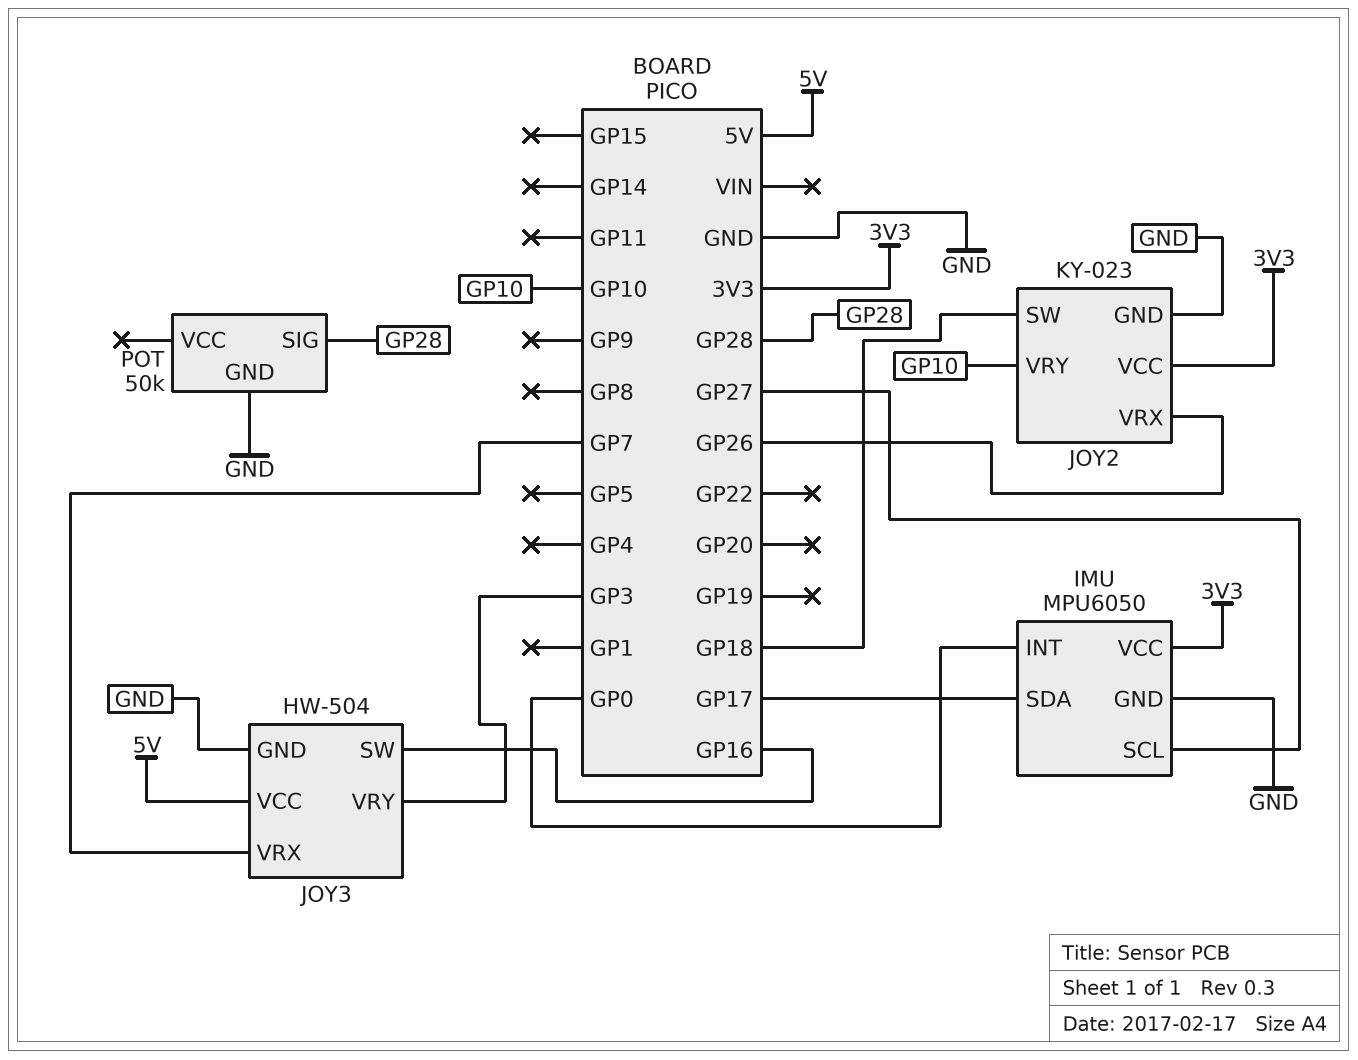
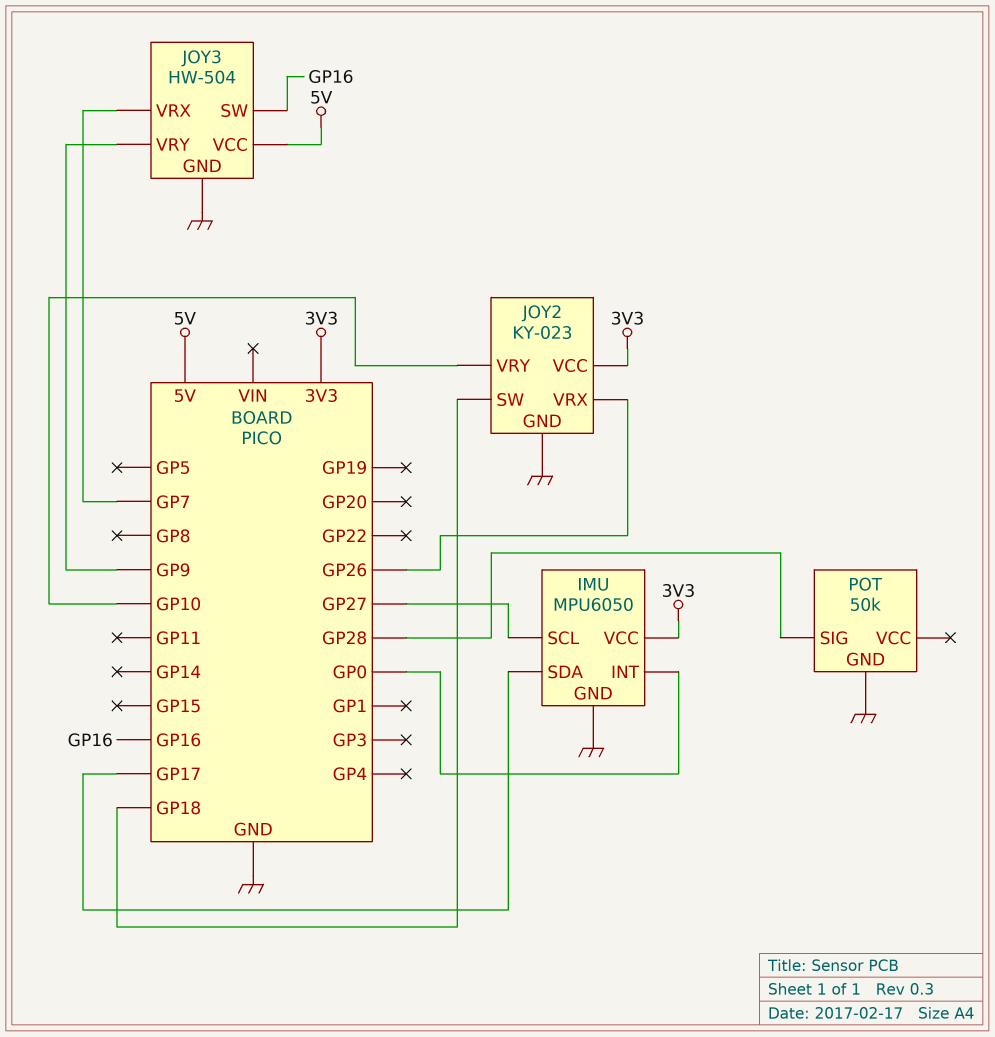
JOY3 pin VRY: GP3 -> GP9

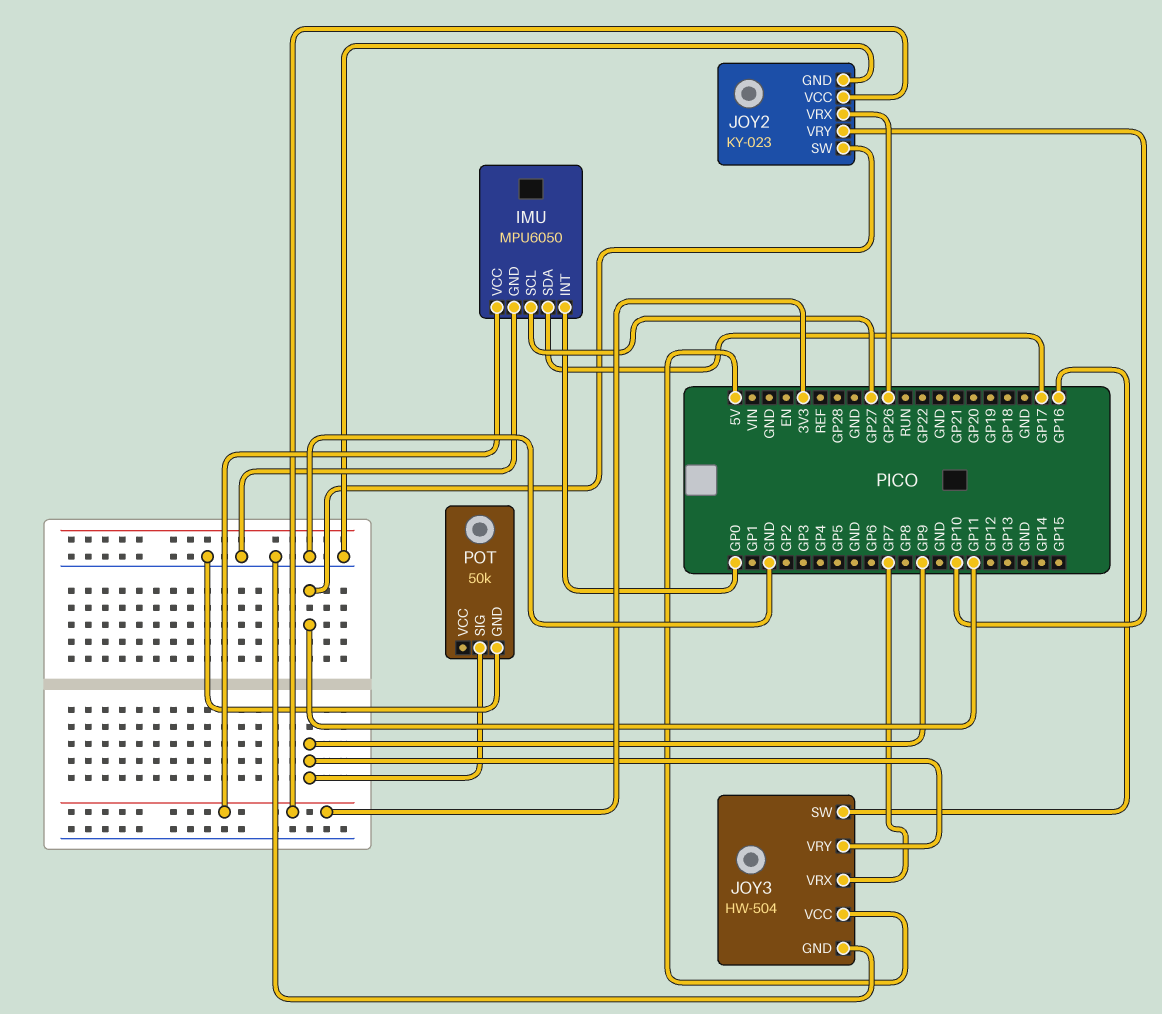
JOY2 pin SW: GP18 -> GP11
POT pin SIG: GP28 -> GP9

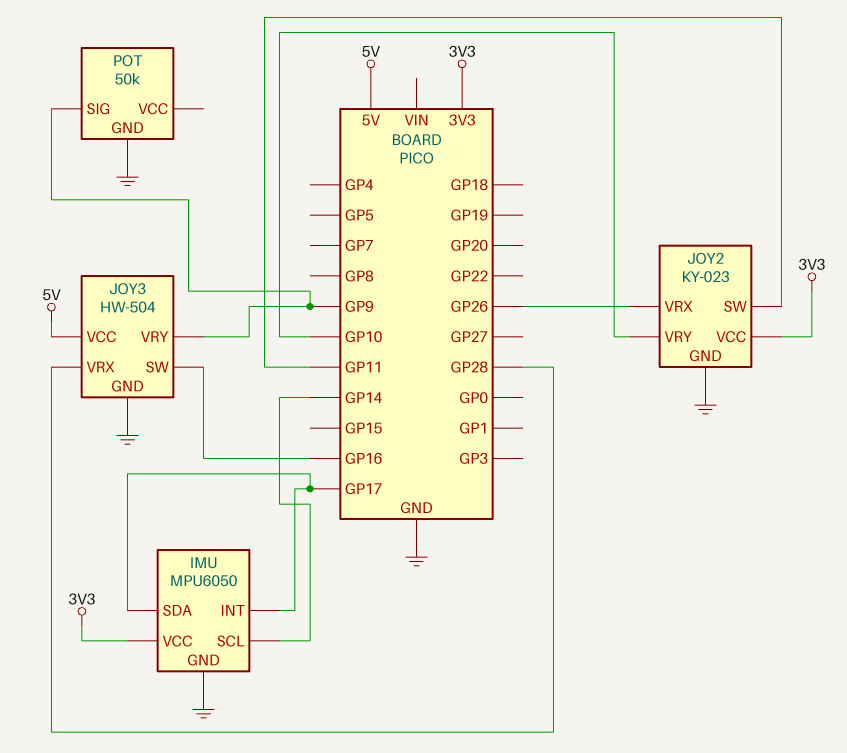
IMU pin INT: GP0 -> GP17
IMU pin SCL: GP27 -> GP14
JOY3 pin VRX: GP7 -> GP28

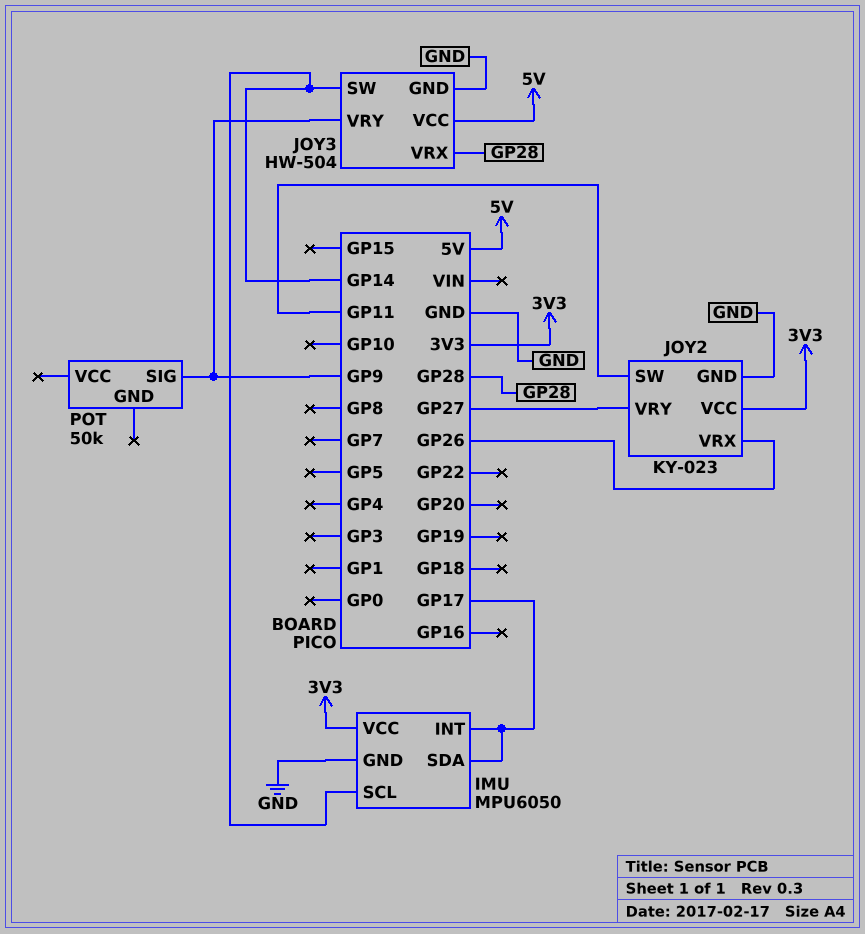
JOY2 pin VRY: GP10 -> GP27
JOY3 pin SW: GP16 -> GP14
POT pin GND: GND -> none

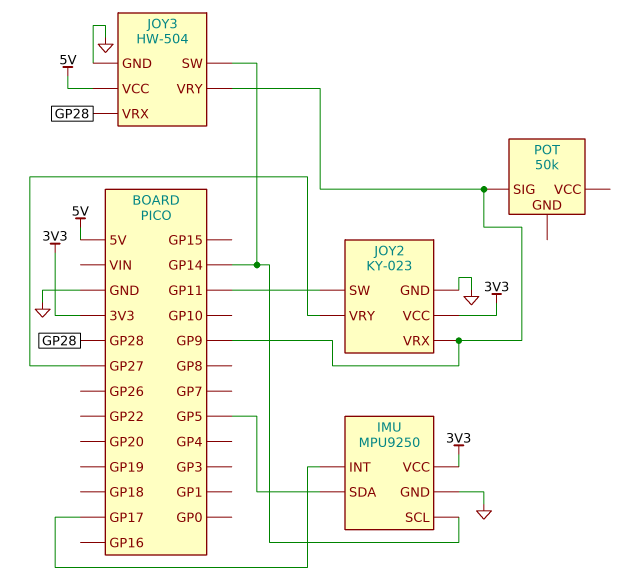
IMU: MPU6050 -> MPU9250
IMU pin SDA: GP17 -> GP5
JOY2 pin VRX: GP26 -> GP9

